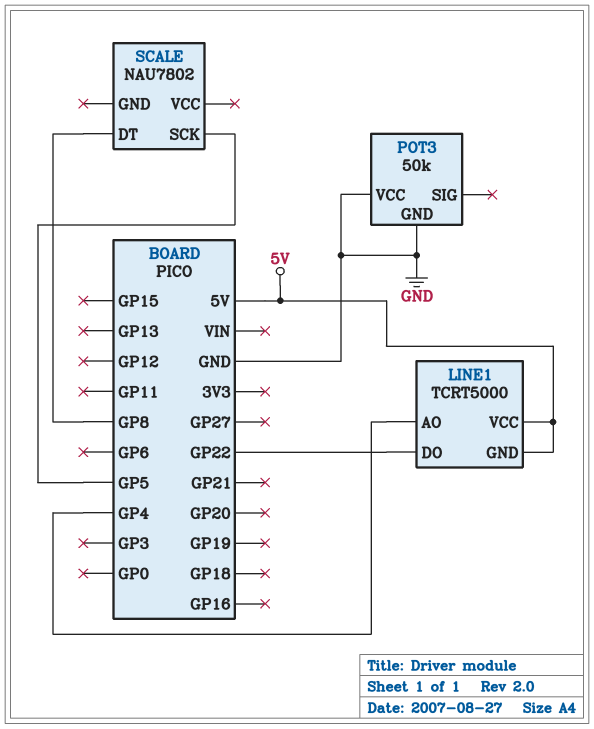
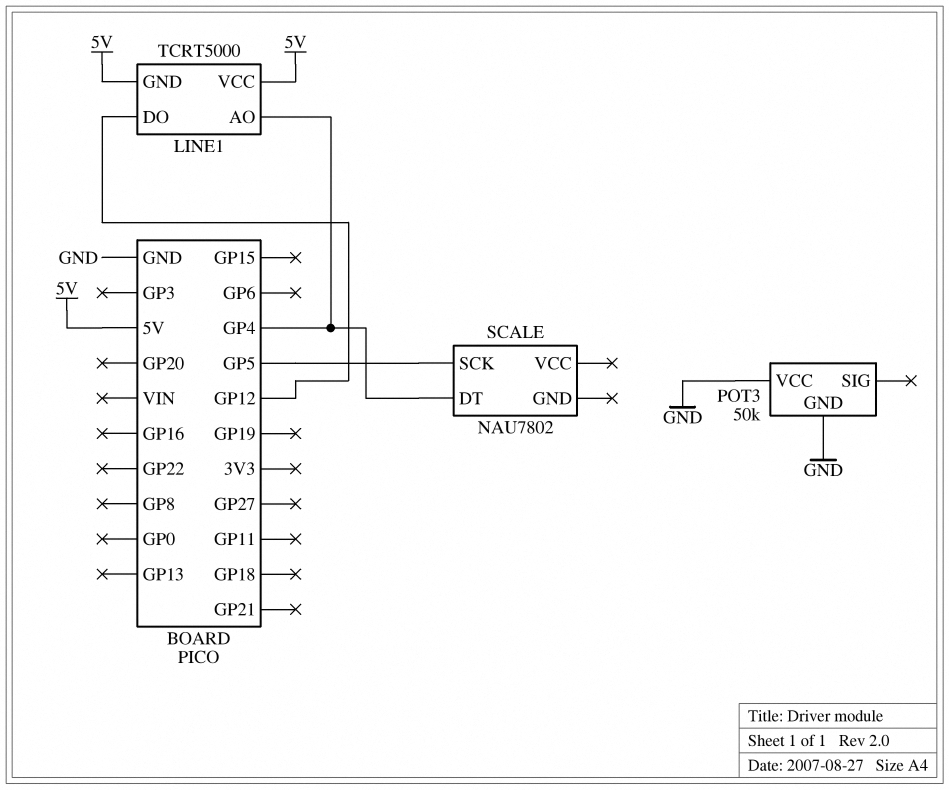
LINE1 pin DO: GP22 -> GP12
SCALE pin DT: GP8 -> GP4

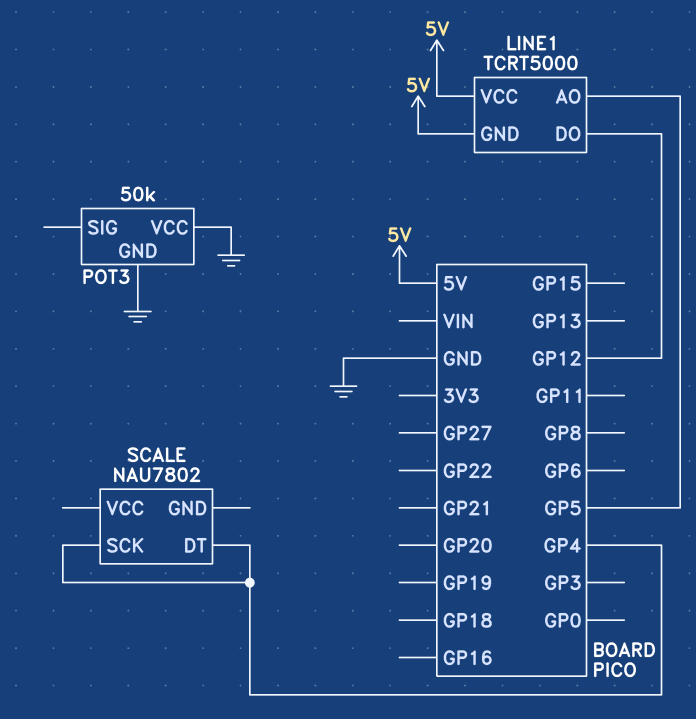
LINE1 pin AO: GP4 -> GP5
SCALE pin SCK: GP5 -> GP4

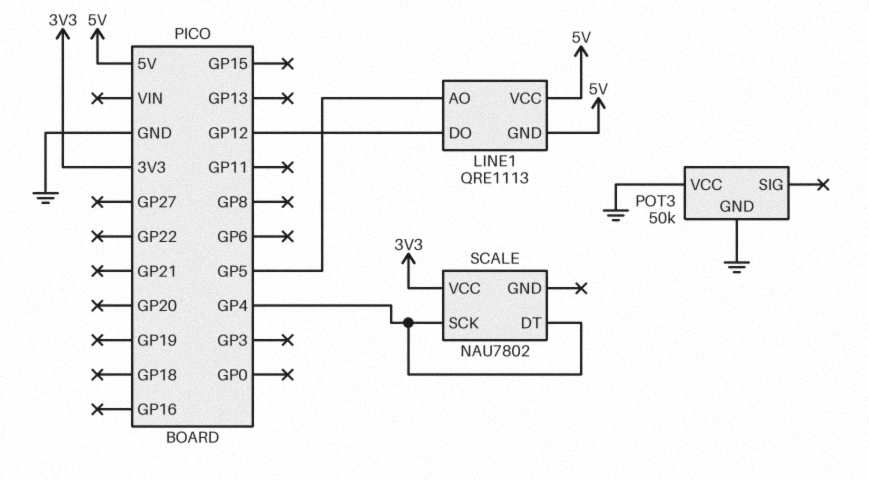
LINE1: TCRT5000 -> QRE1113
SCALE pin VCC: none -> 3V3

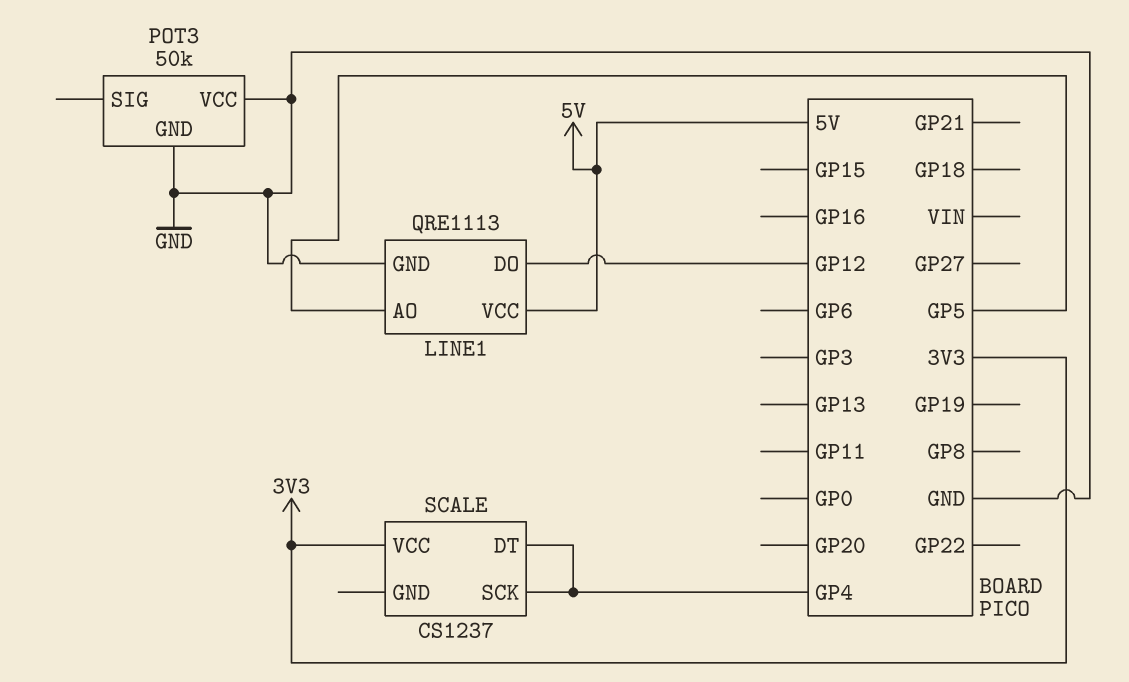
LINE1 pin GND: 5V -> GND
SCALE: NAU7802 -> CS1237

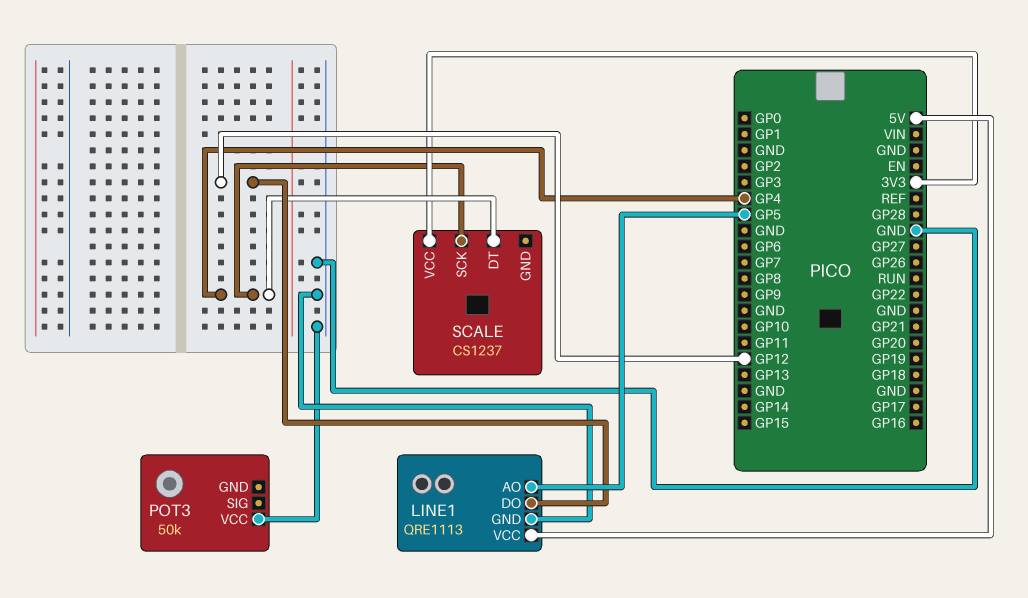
POT3 pin GND: GND -> none

